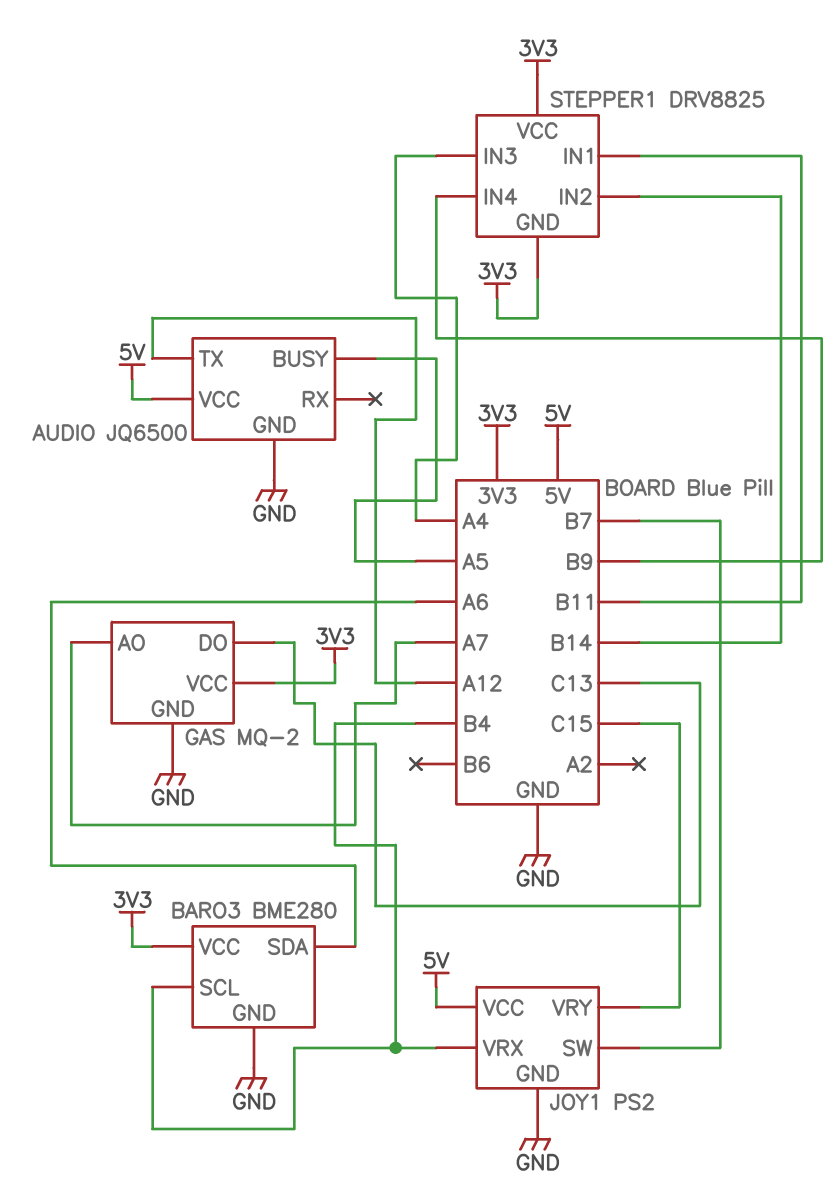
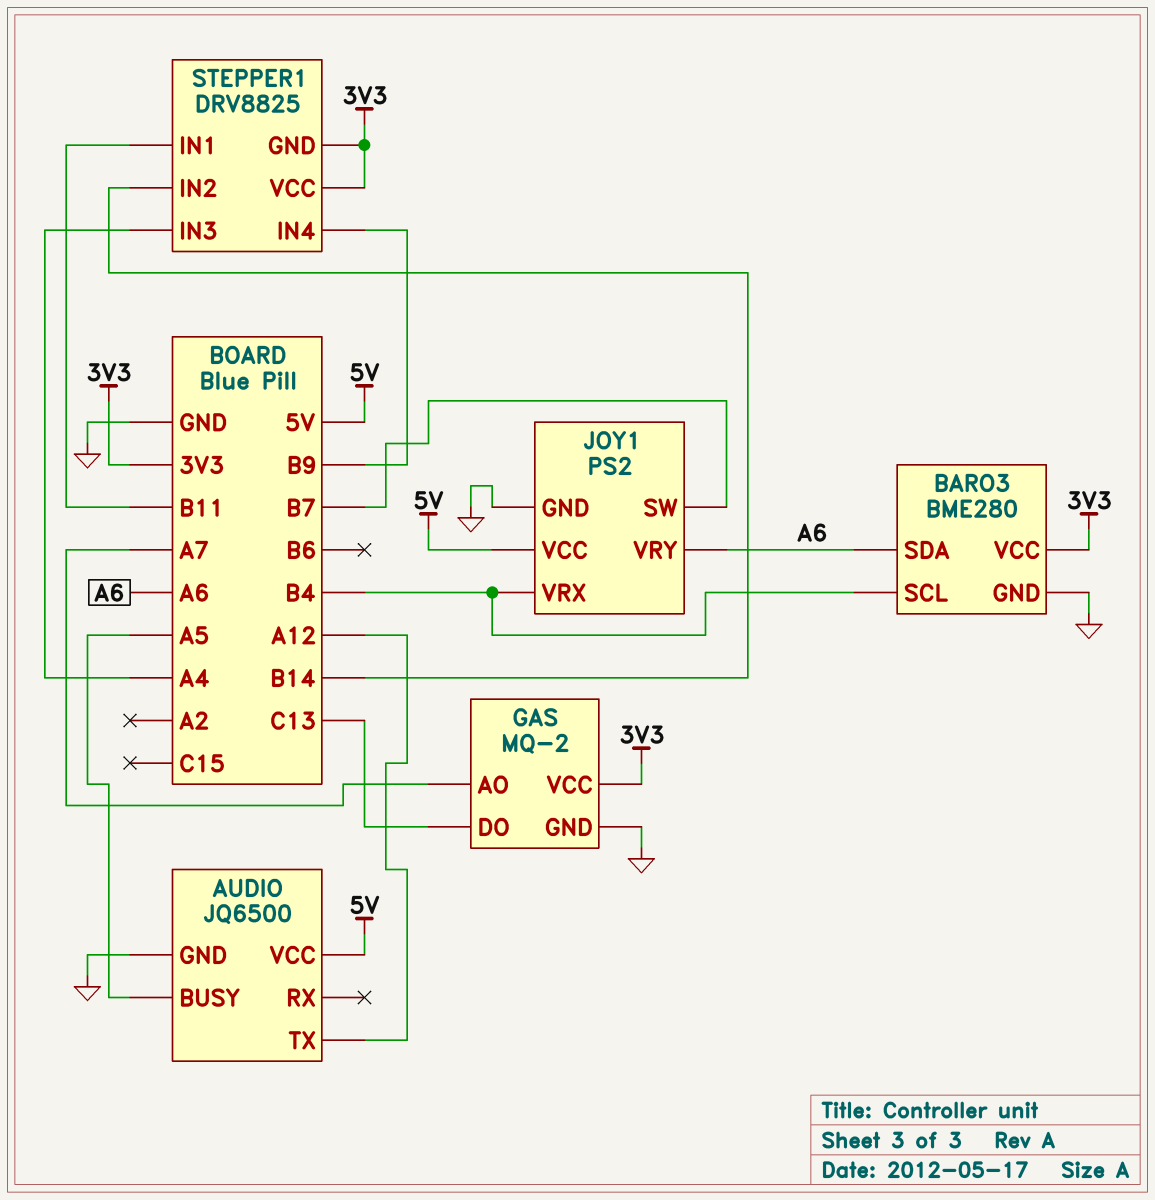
JOY1 pin VRY: C15 -> A6

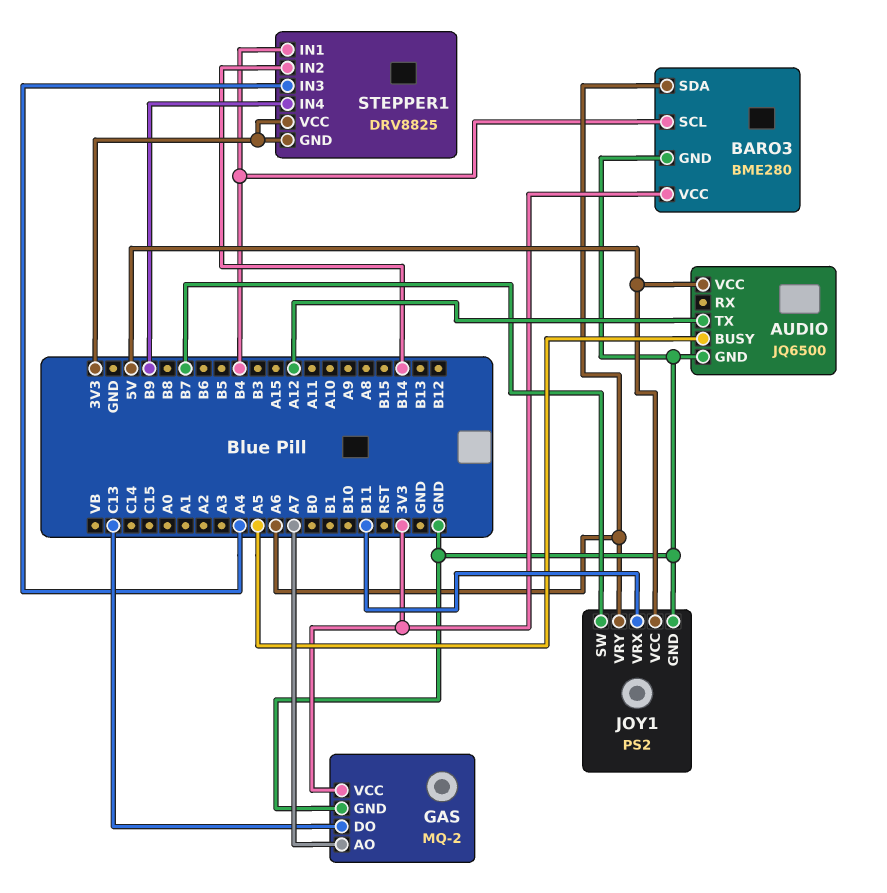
JOY1 pin VRX: B4 -> B11
STEPPER1 pin IN1: B11 -> B4

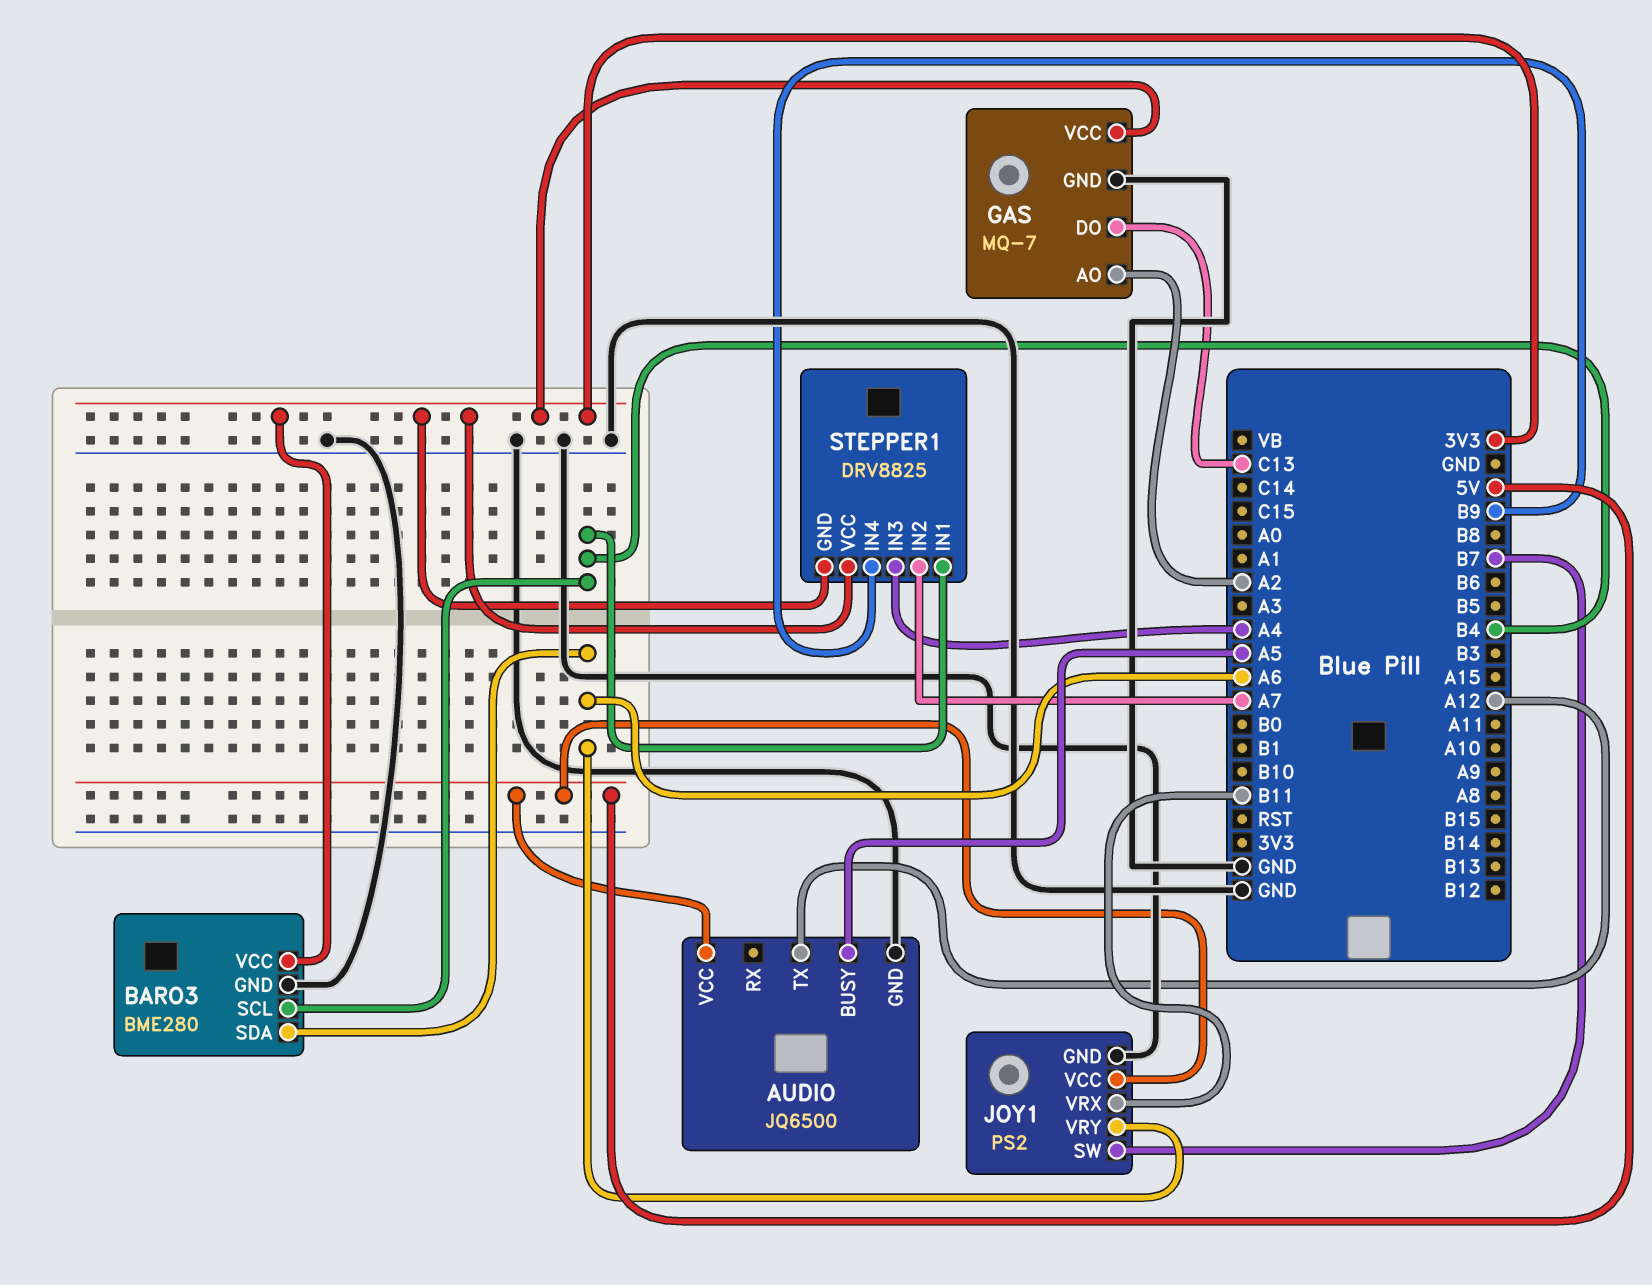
GAS: MQ-2 -> MQ-7
GAS pin AO: A7 -> A2
STEPPER1 pin IN2: B14 -> A7

